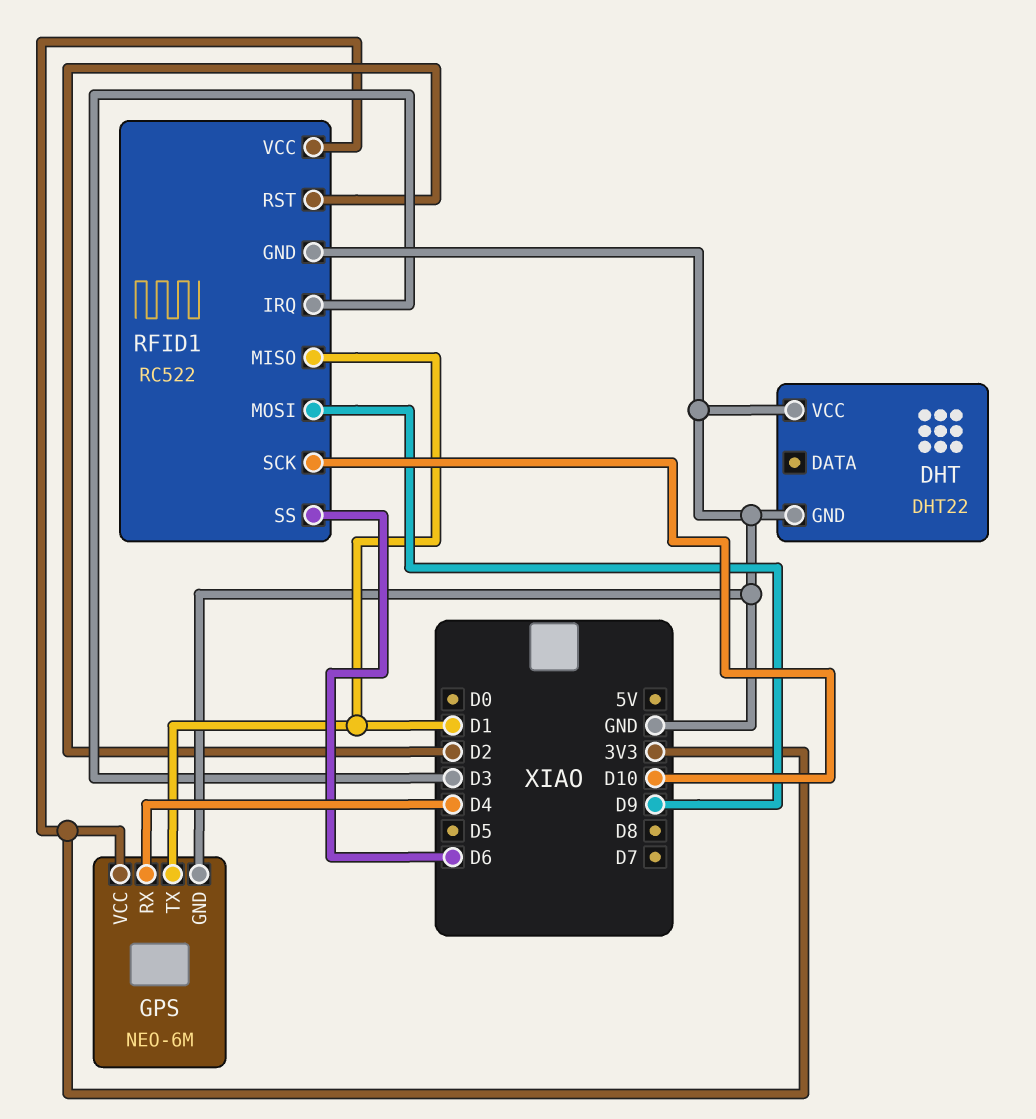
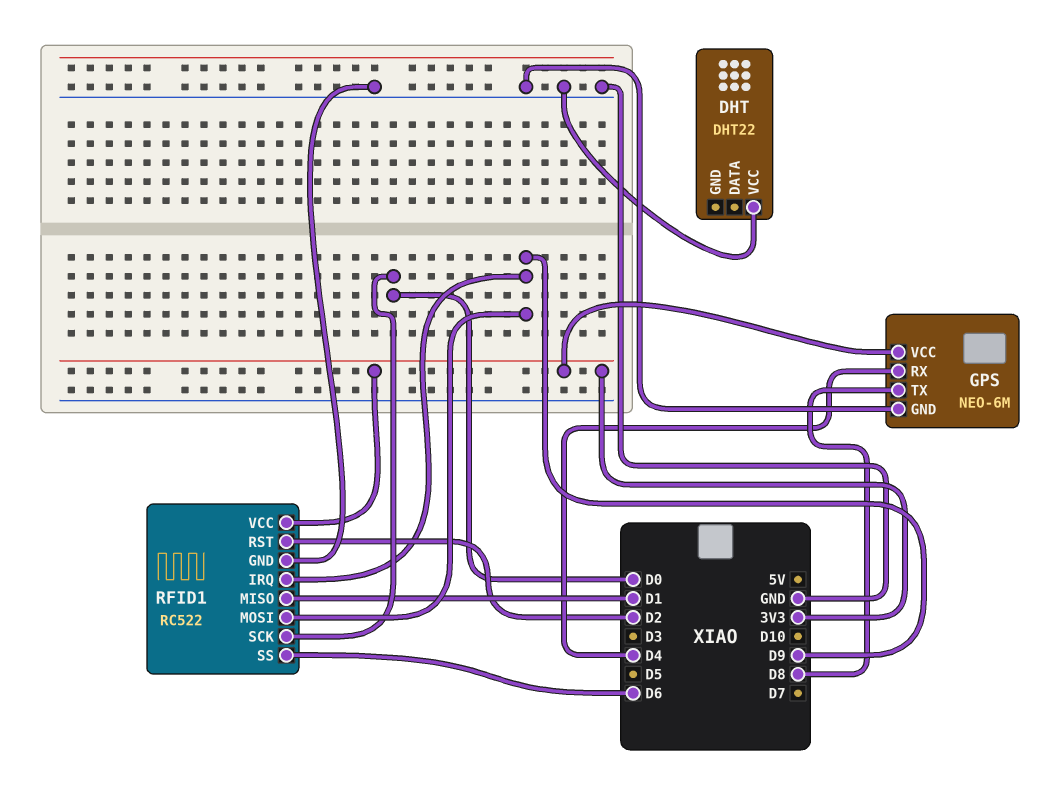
DHT pin GND: GND -> none
GPS pin TX: D1 -> D8
RFID1 pin IRQ: D3 -> D9
RFID1 pin SCK: D10 -> D0

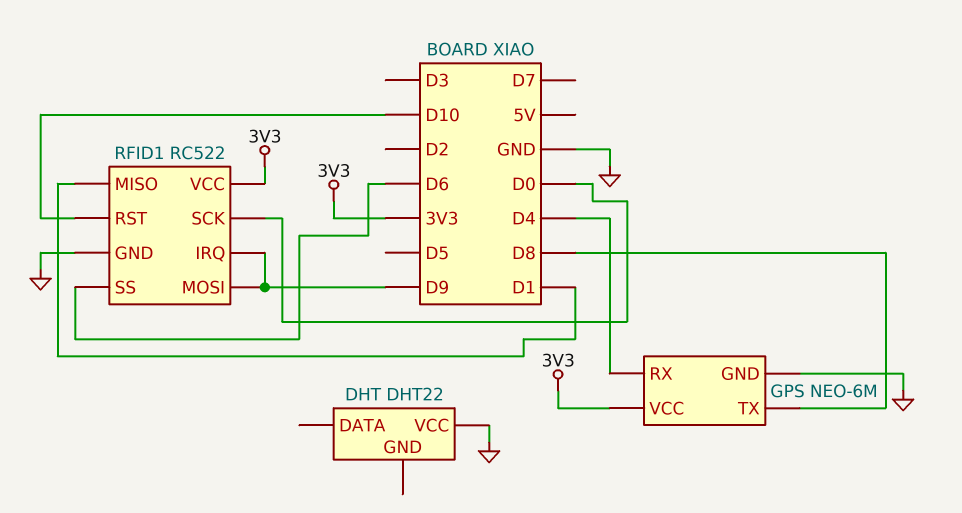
RFID1 pin RST: D2 -> D10

